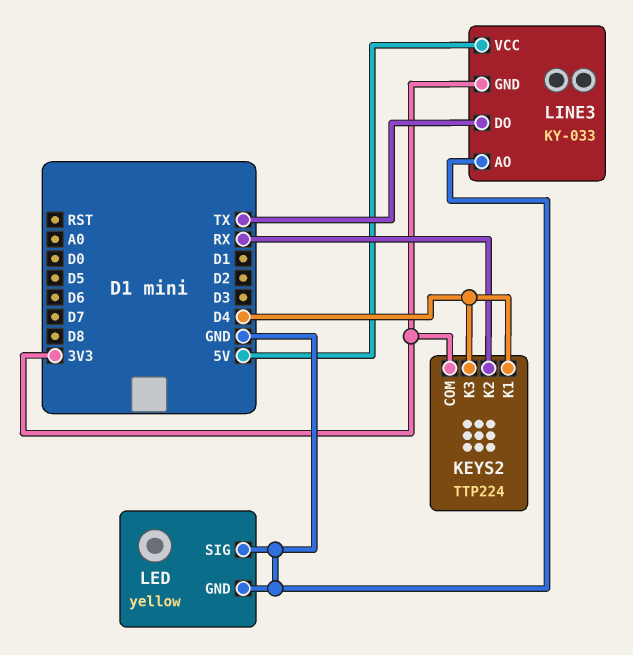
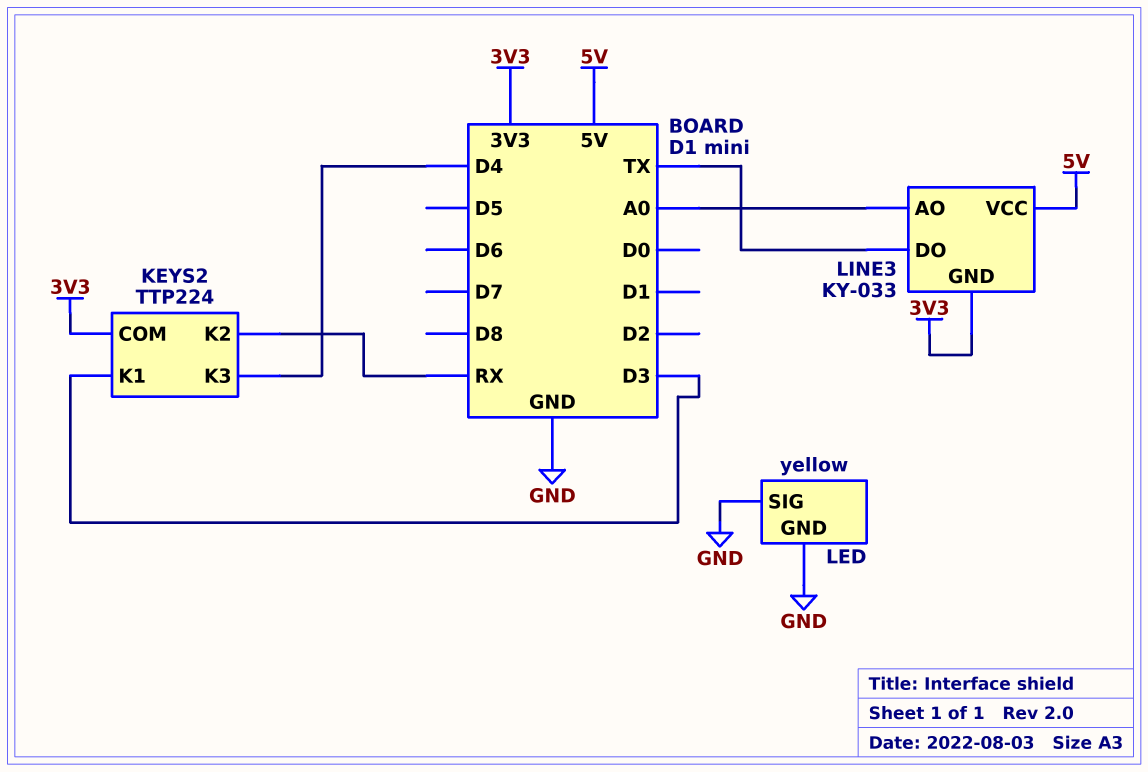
KEYS2 pin K1: D4 -> D3
LINE3 pin AO: GND -> A0

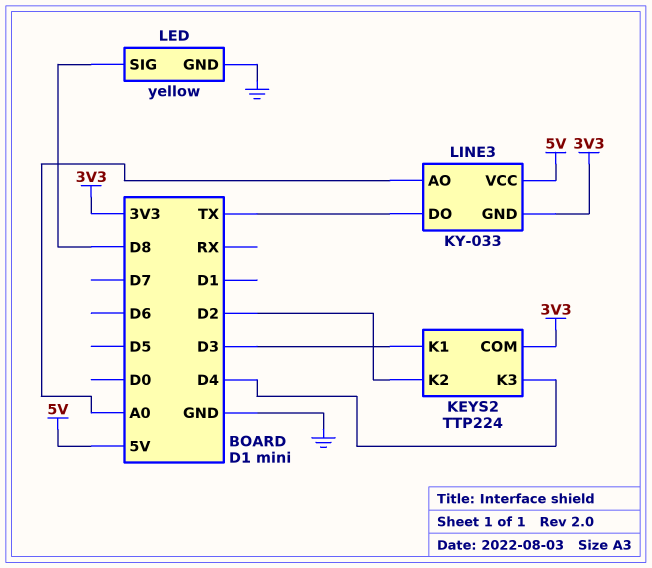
KEYS2 pin K2: RX -> D2
LED pin SIG: GND -> D8

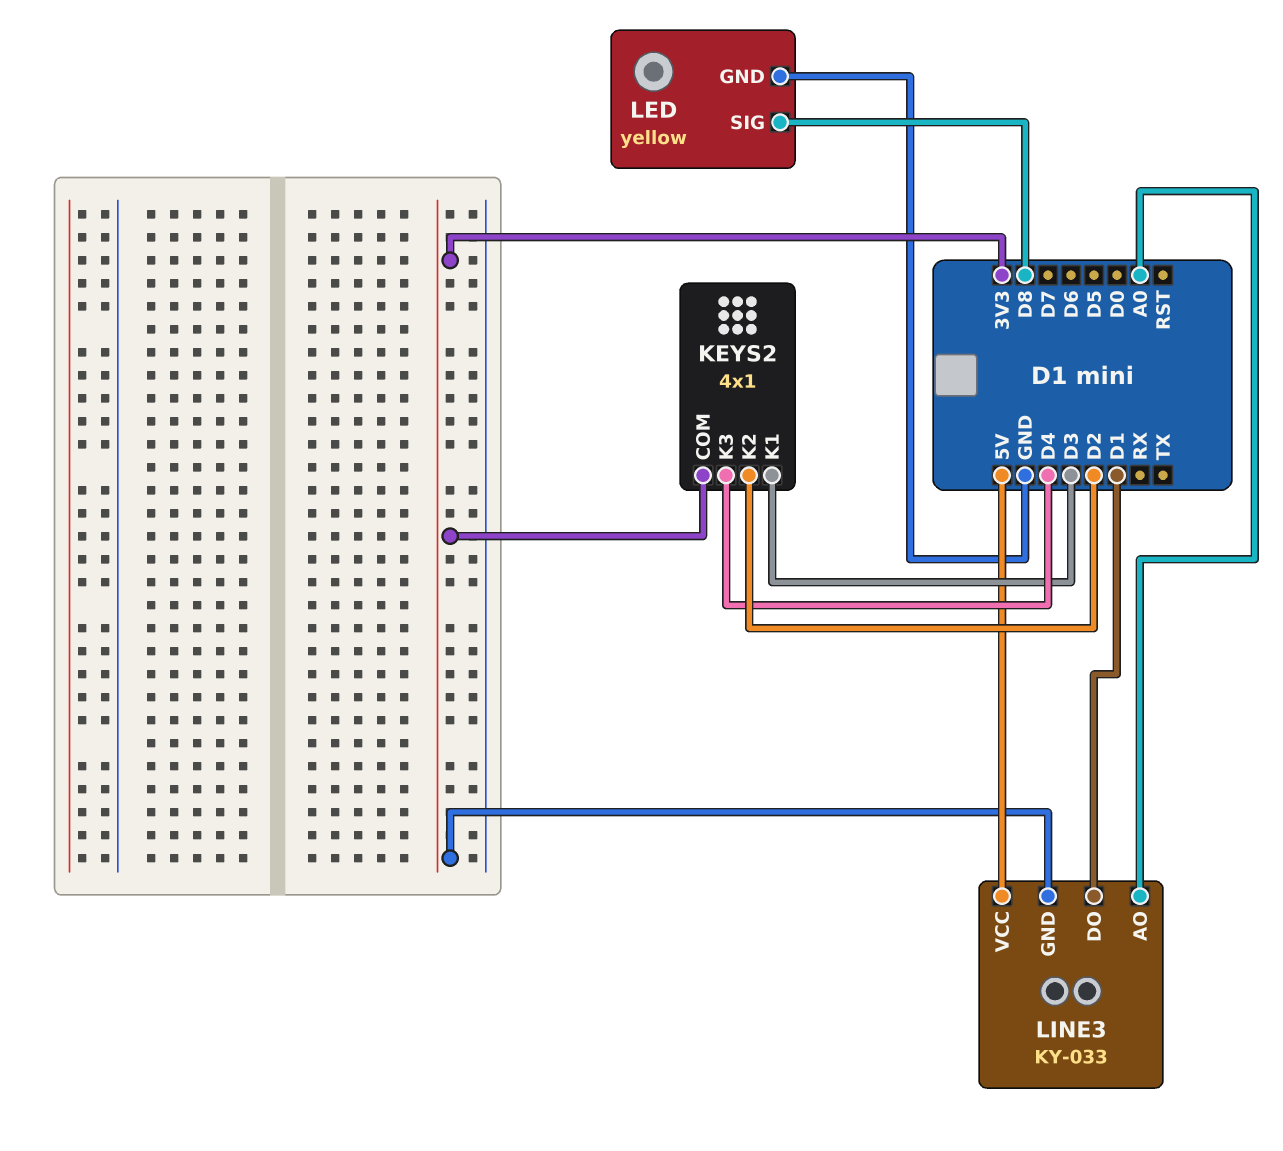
KEYS2: TTP224 -> 4x1
LINE3 pin DO: TX -> D1

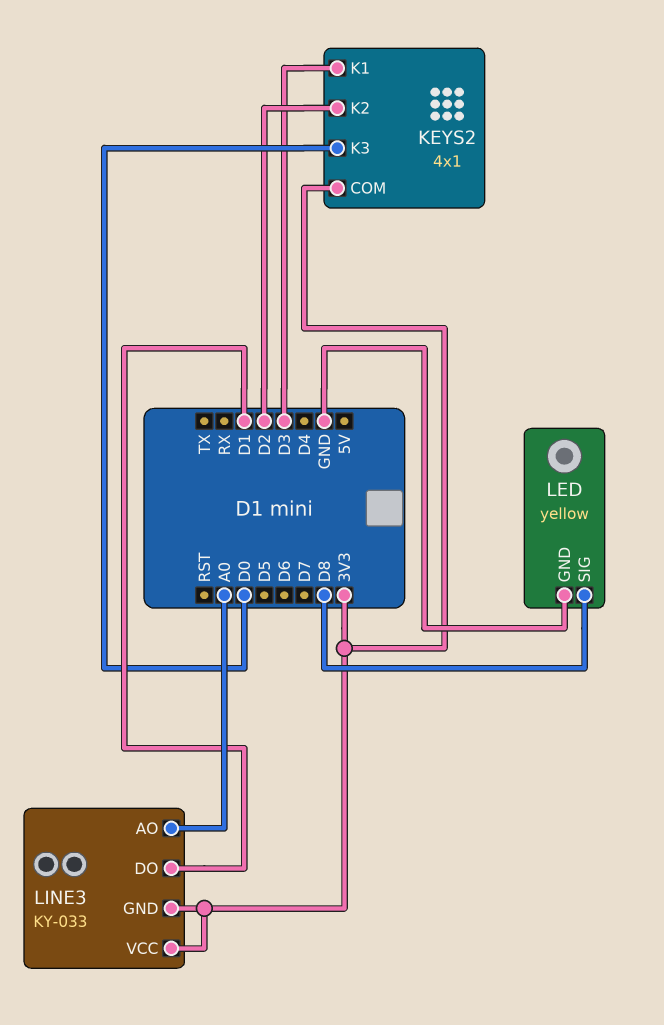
KEYS2 pin K3: D4 -> D0
LINE3 pin VCC: 5V -> 3V3

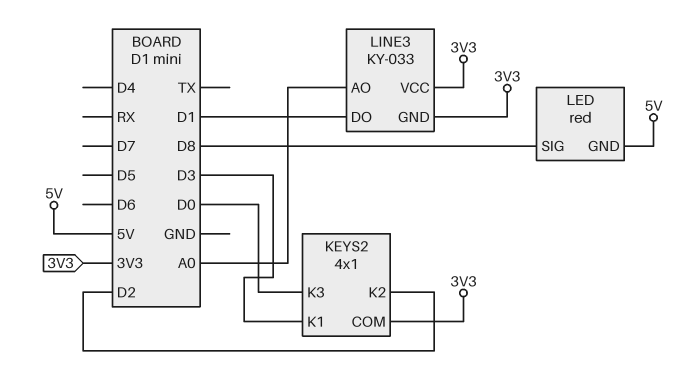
LED: yellow -> red
LED pin GND: GND -> 5V

